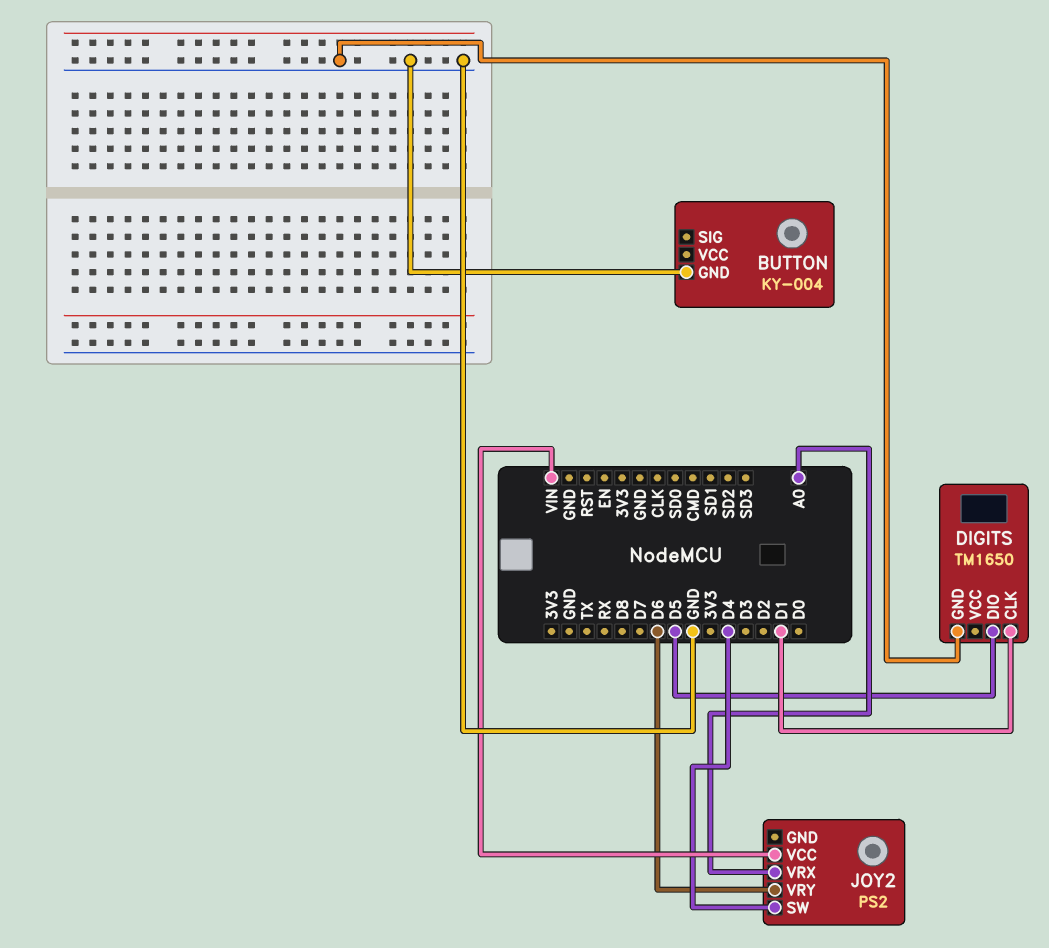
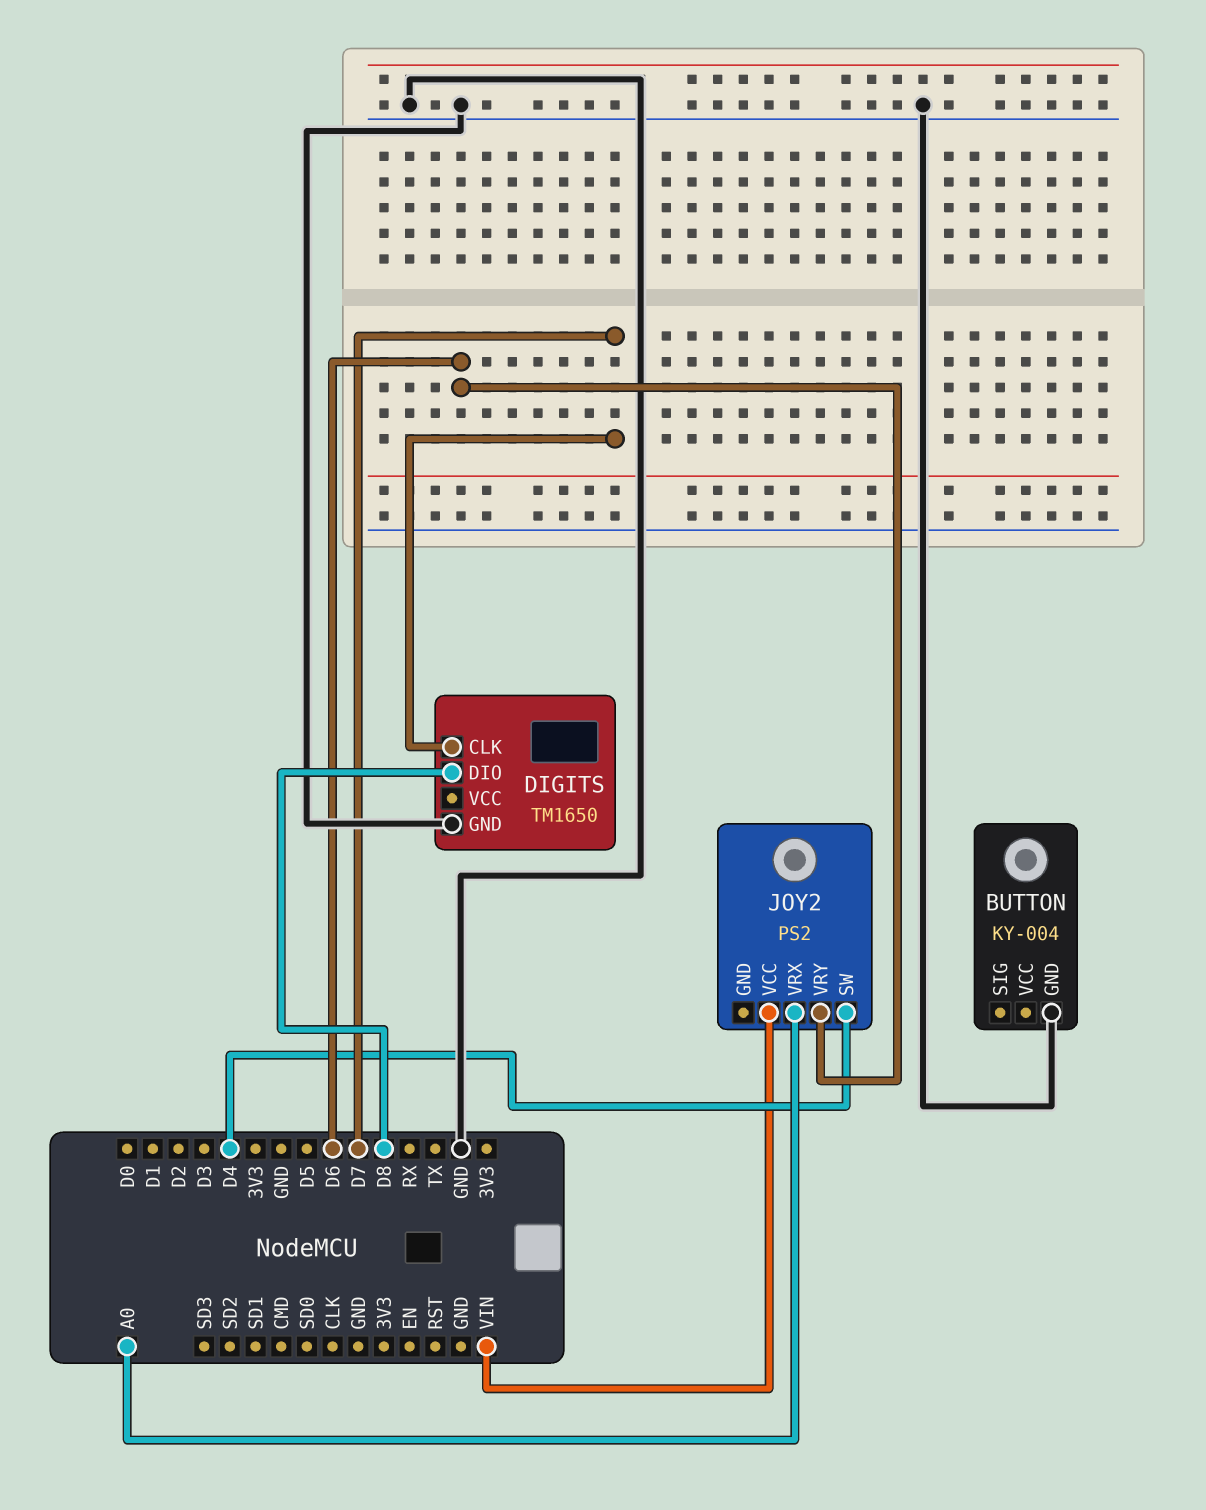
DIGITS pin CLK: D1 -> D7
DIGITS pin DIO: D5 -> D8

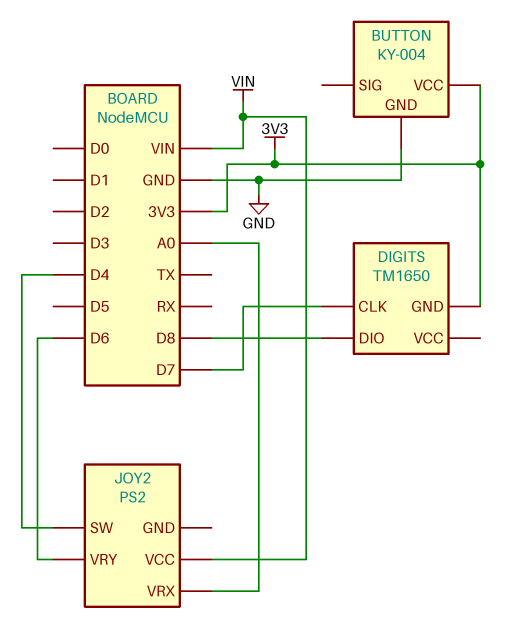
BUTTON pin VCC: none -> 3V3
DIGITS pin GND: GND -> 3V3

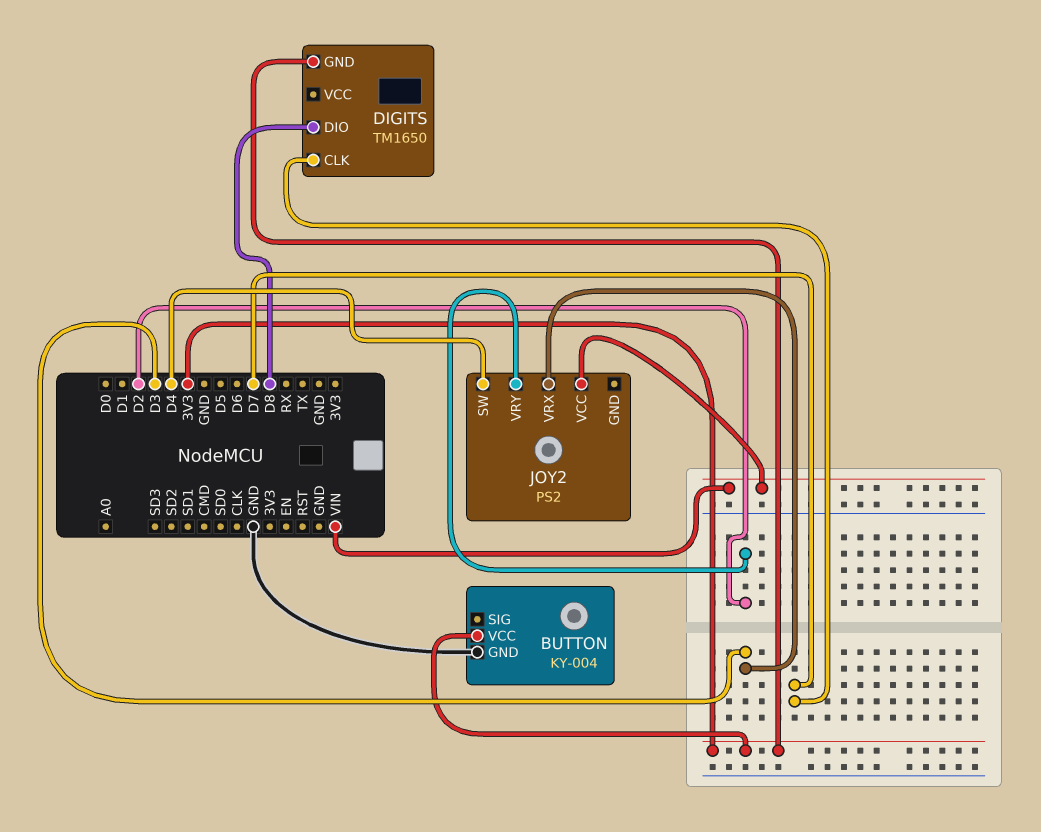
JOY2 pin VRX: A0 -> D3
JOY2 pin VRY: D6 -> D2

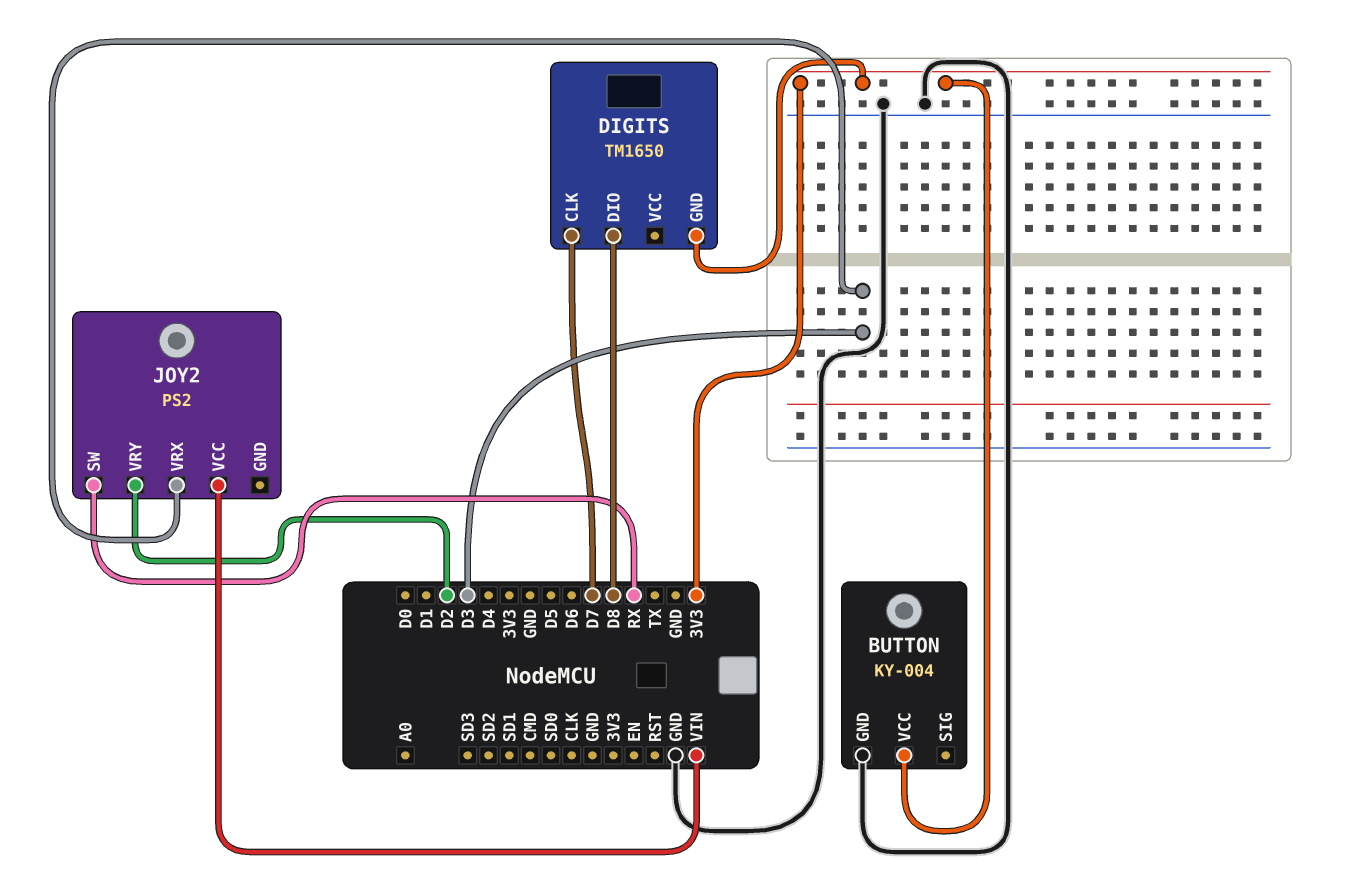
JOY2 pin SW: D4 -> RX

